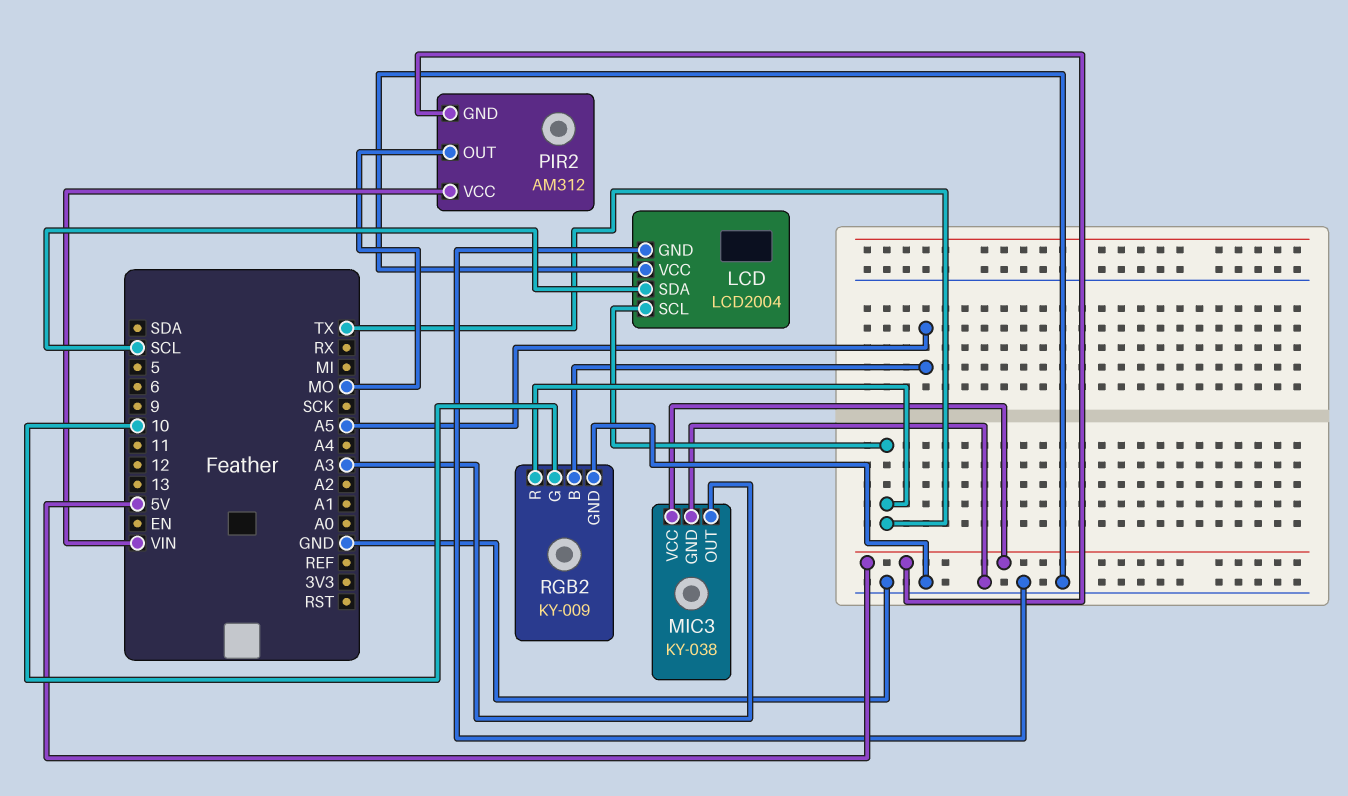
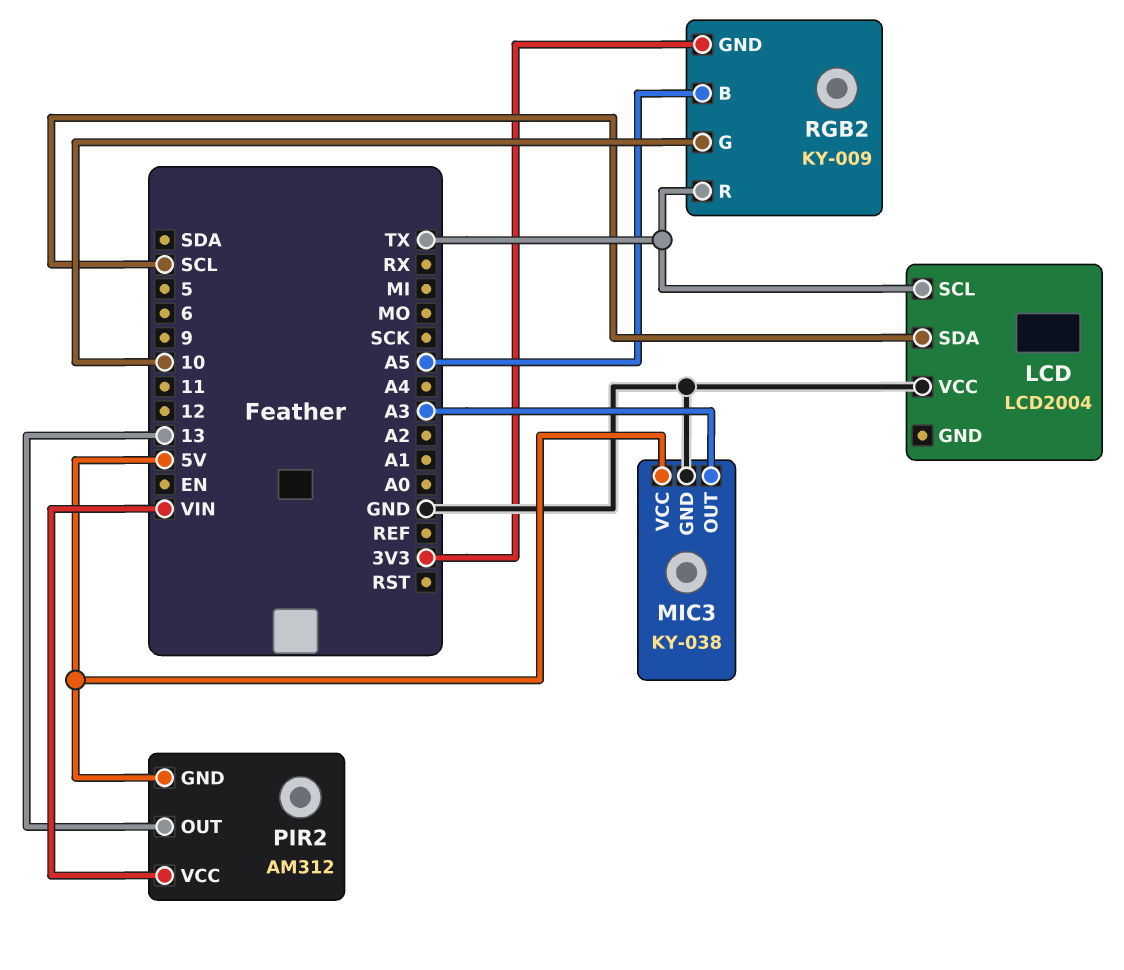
LCD pin GND: GND -> none
PIR2 pin OUT: MO -> 13
RGB2 pin GND: GND -> 3V3

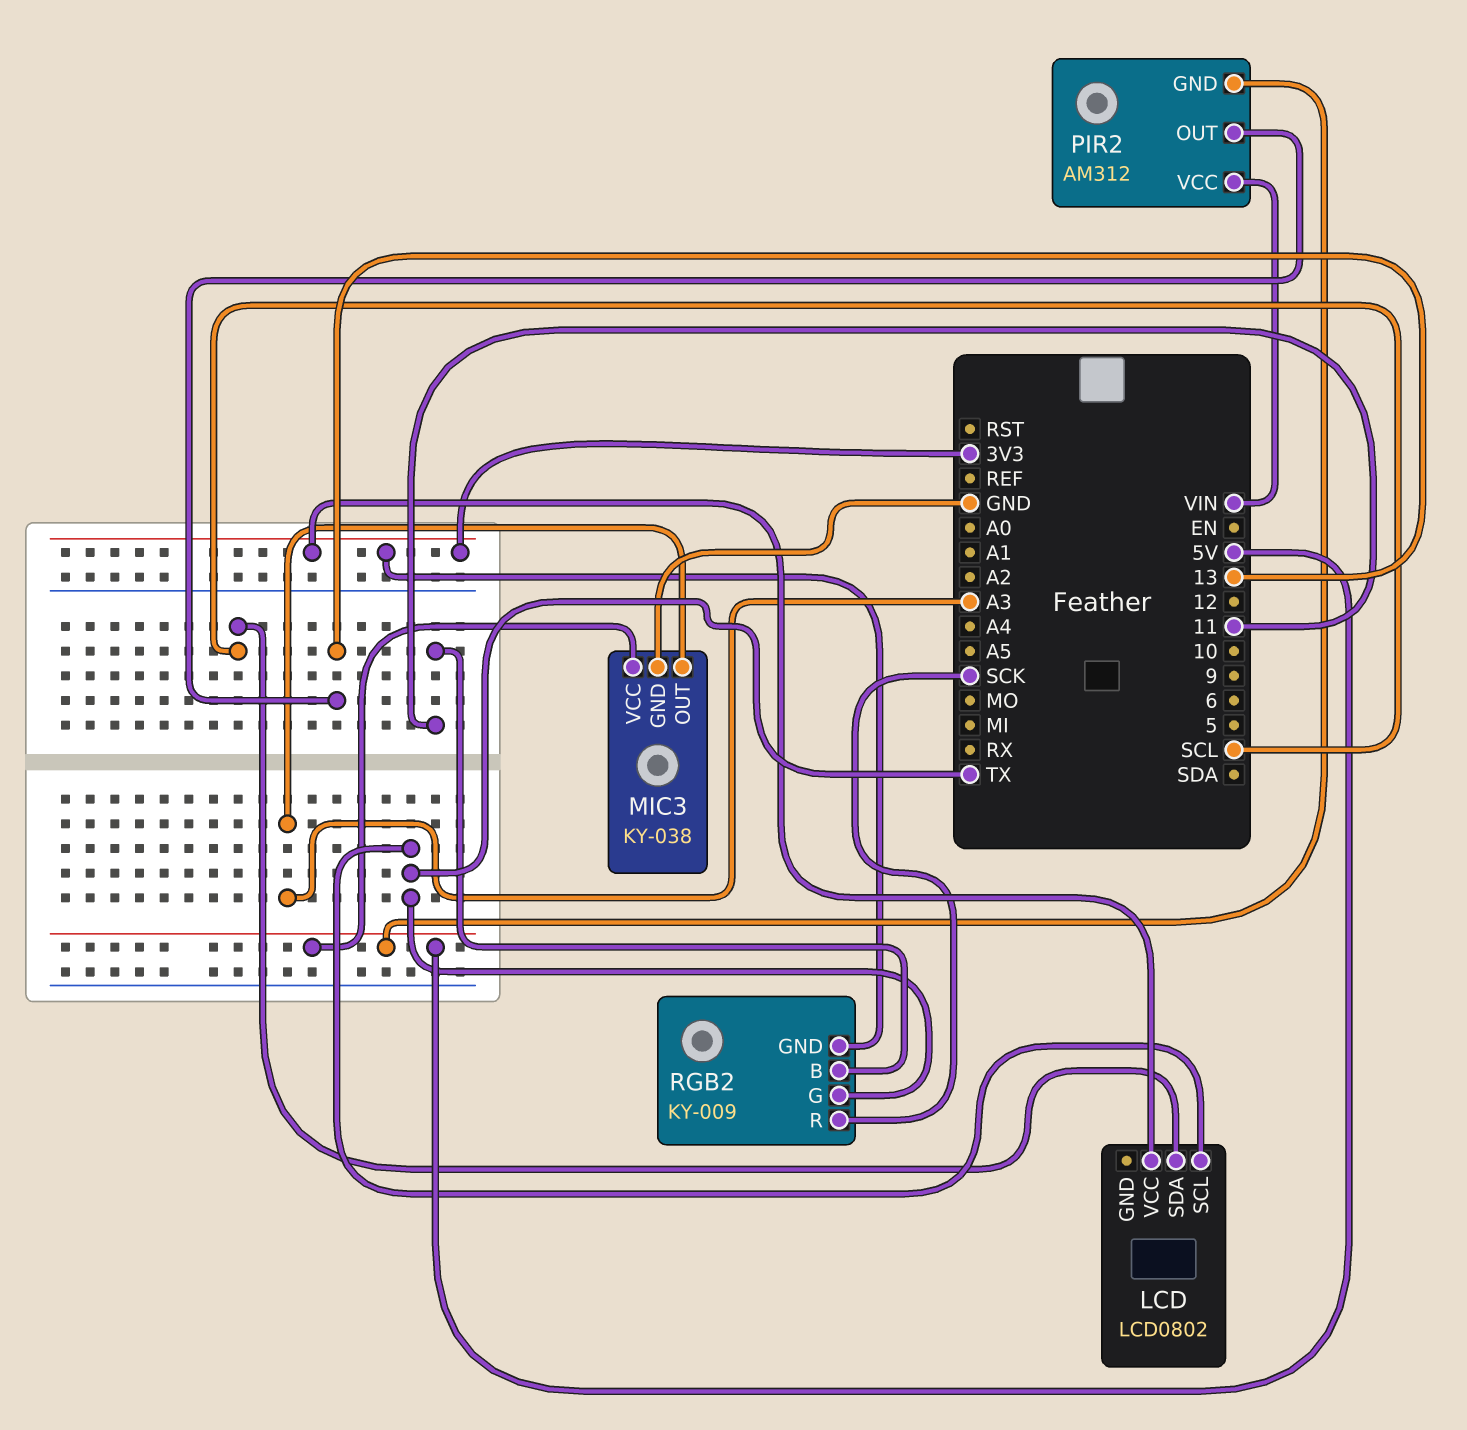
LCD: LCD2004 -> LCD0802
LCD pin VCC: GND -> 3V3
RGB2 pin B: A5 -> 11
RGB2 pin G: 10 -> TX
RGB2 pin R: TX -> SCK

